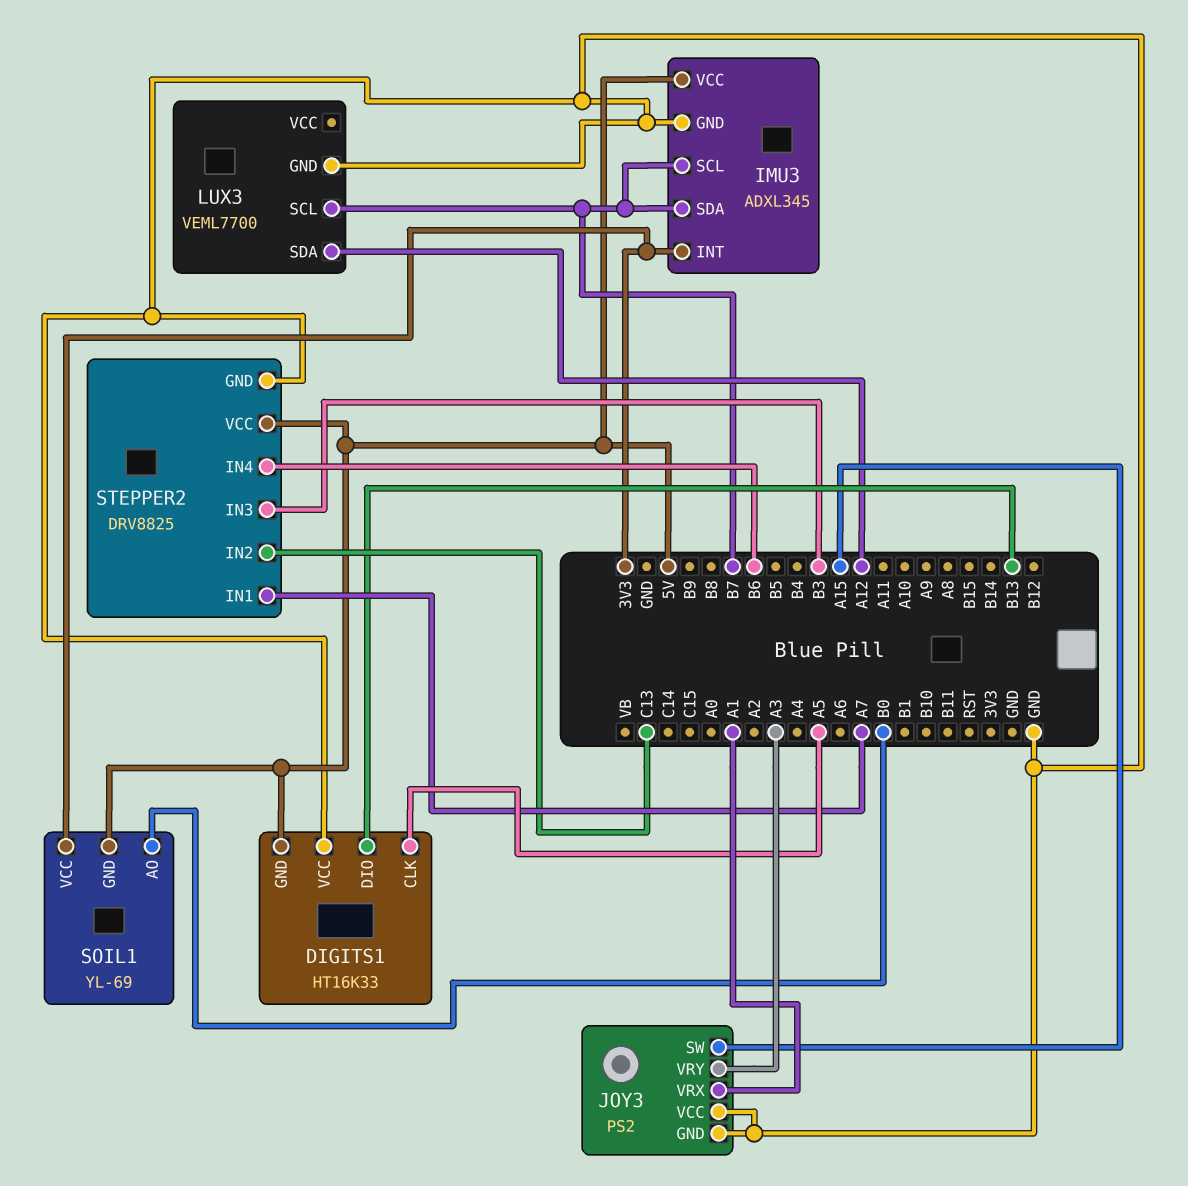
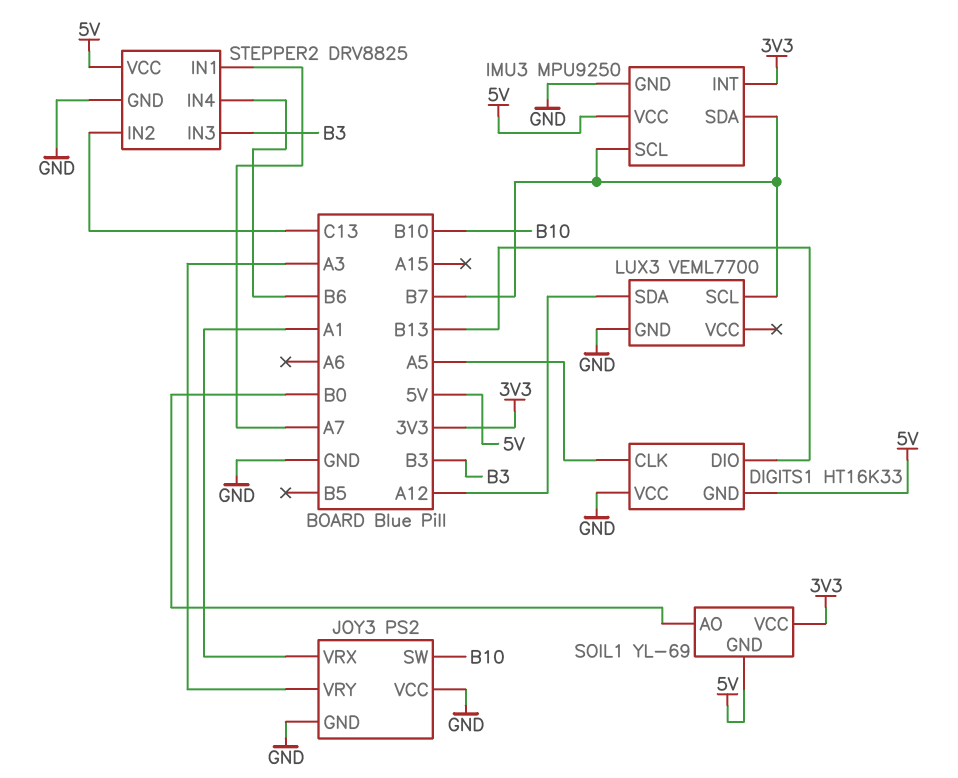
IMU3: ADXL345 -> MPU9250
JOY3 pin SW: A15 -> B10

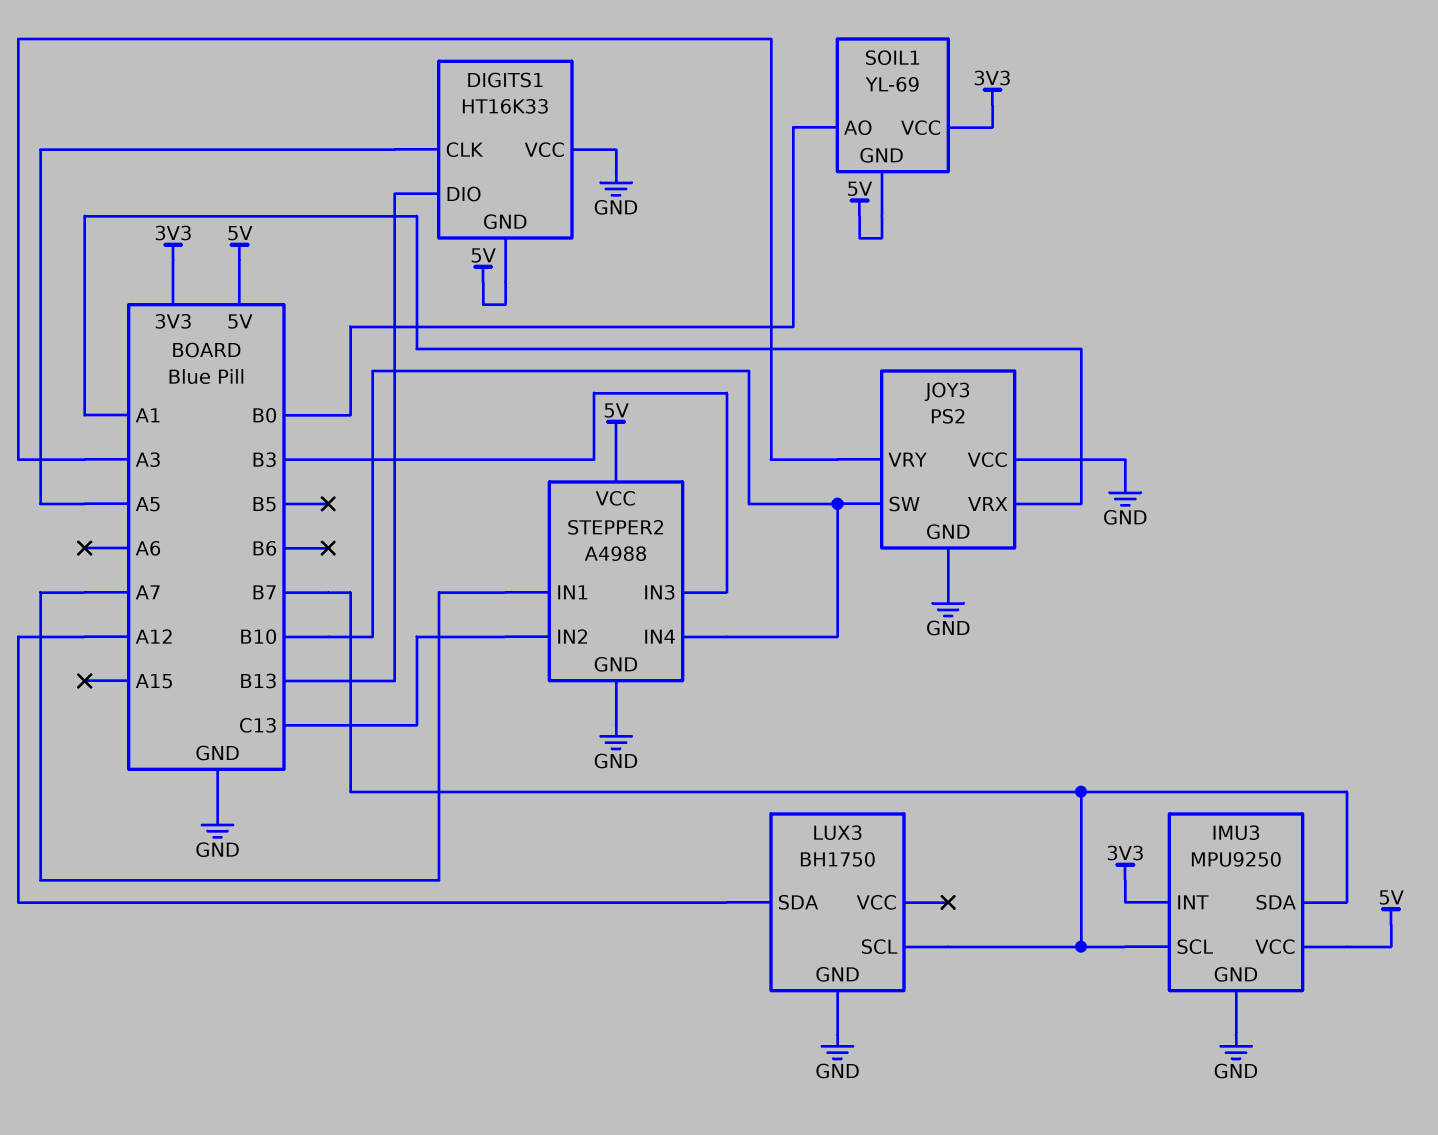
LUX3: VEML7700 -> BH1750
STEPPER2: DRV8825 -> A4988
STEPPER2 pin IN4: B6 -> B10

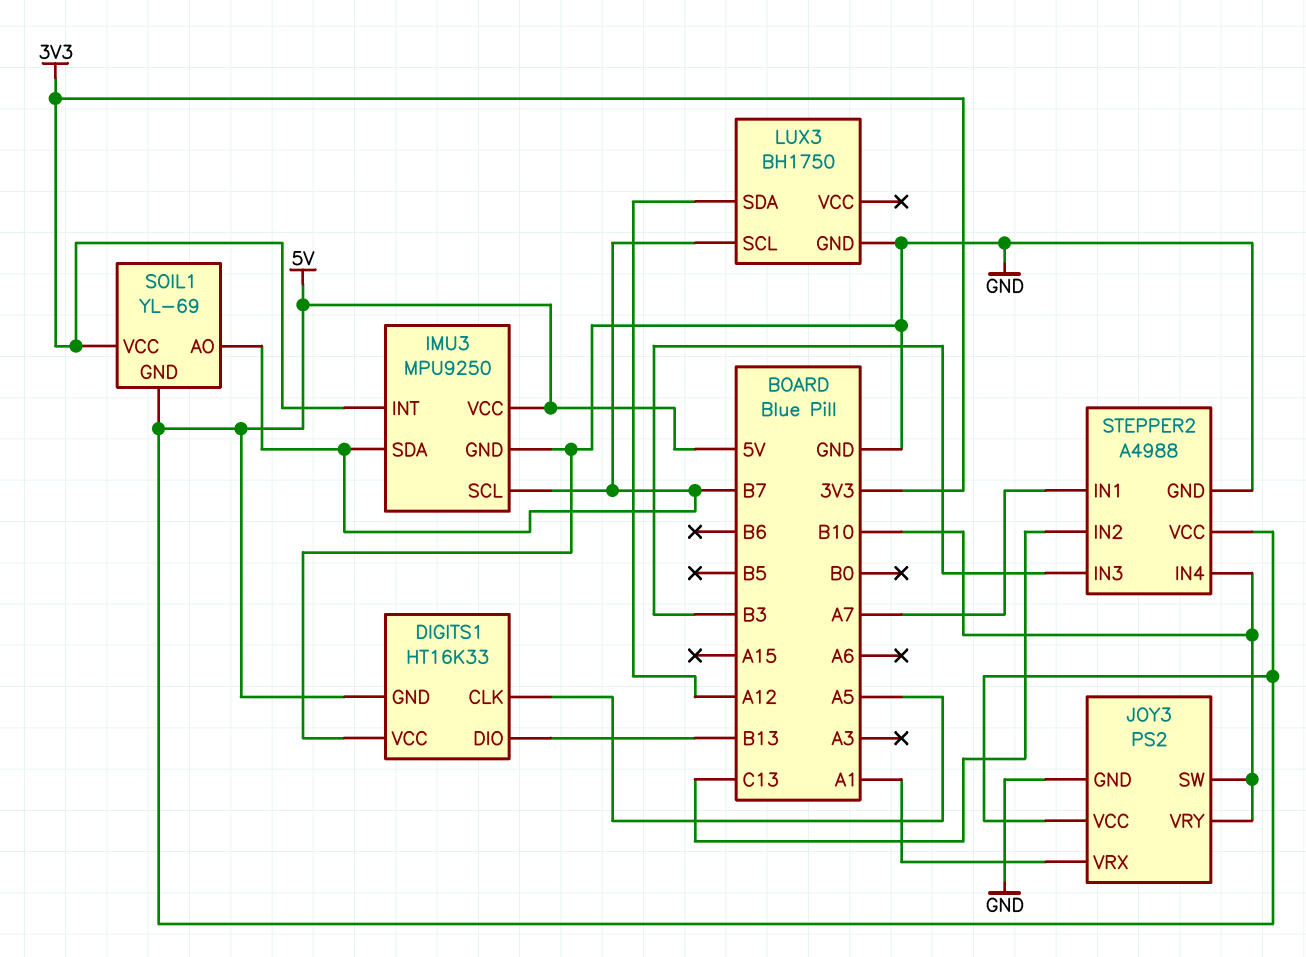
JOY3 pin VCC: GND -> 5V
JOY3 pin VRY: A3 -> B10
SOIL1 pin AO: B0 -> B7

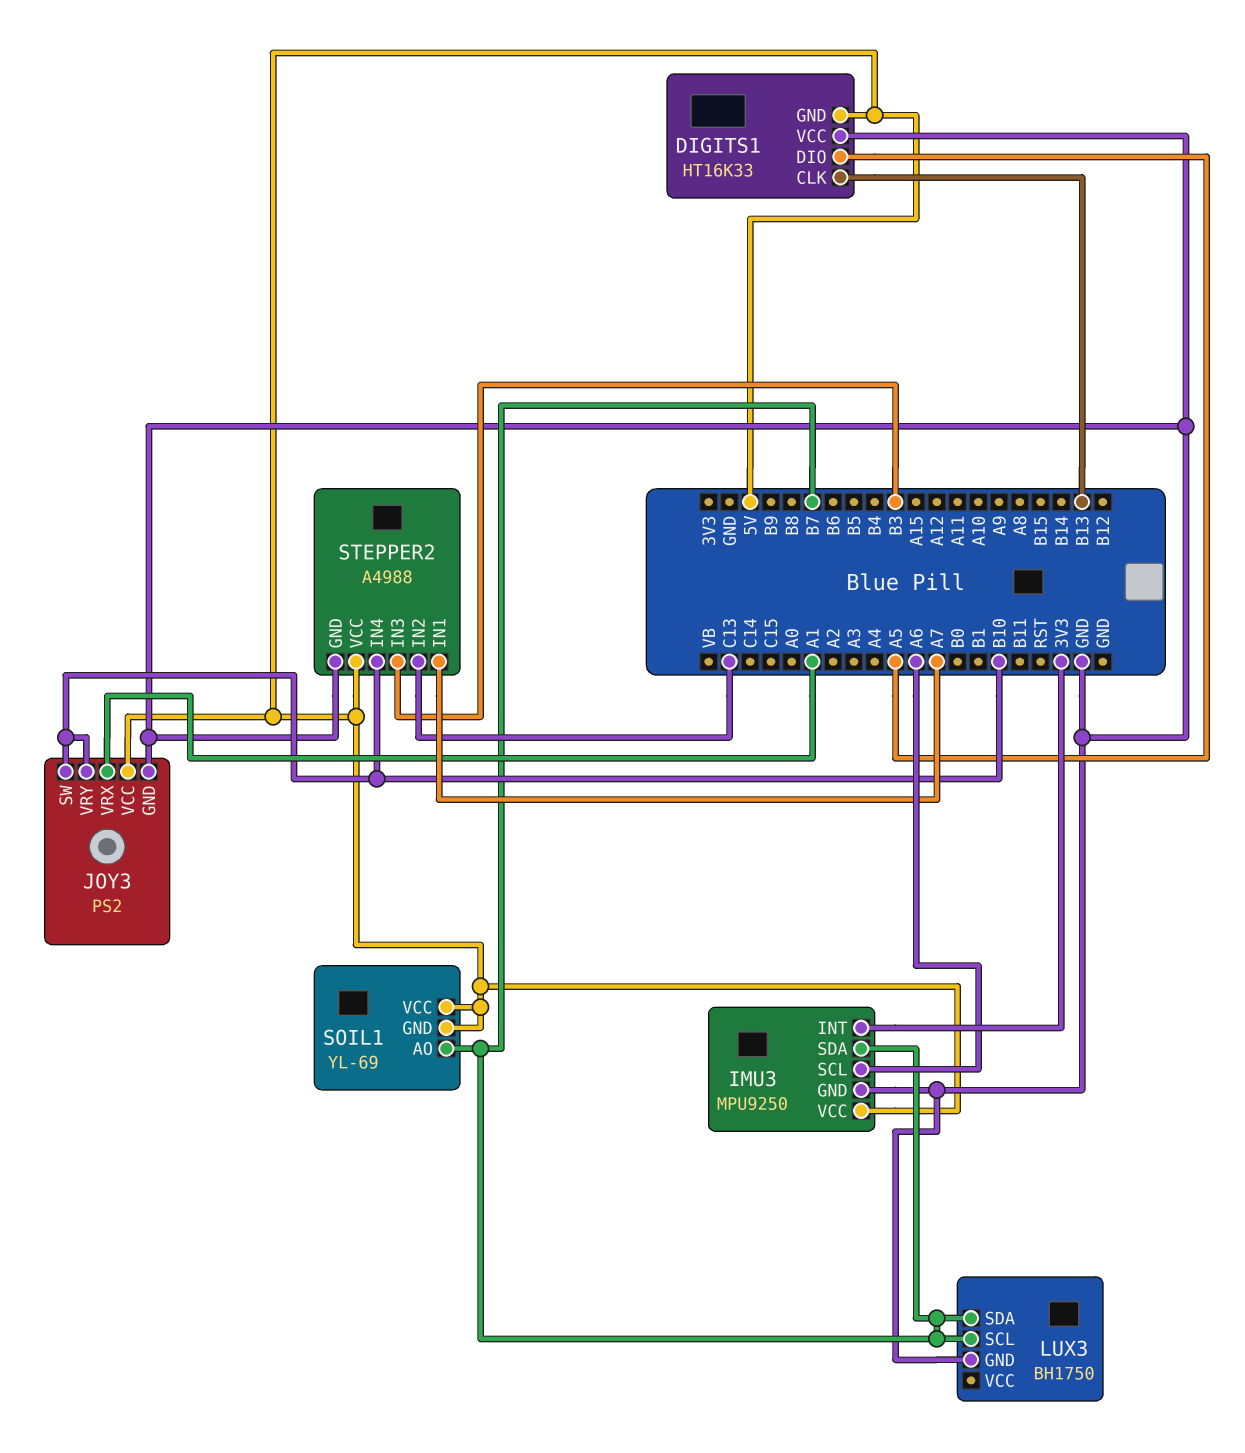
DIGITS1 pin CLK: A5 -> B13
DIGITS1 pin DIO: B13 -> A5
IMU3 pin SCL: B7 -> A6
LUX3 pin SDA: A12 -> B7
SOIL1 pin VCC: 3V3 -> 5V

